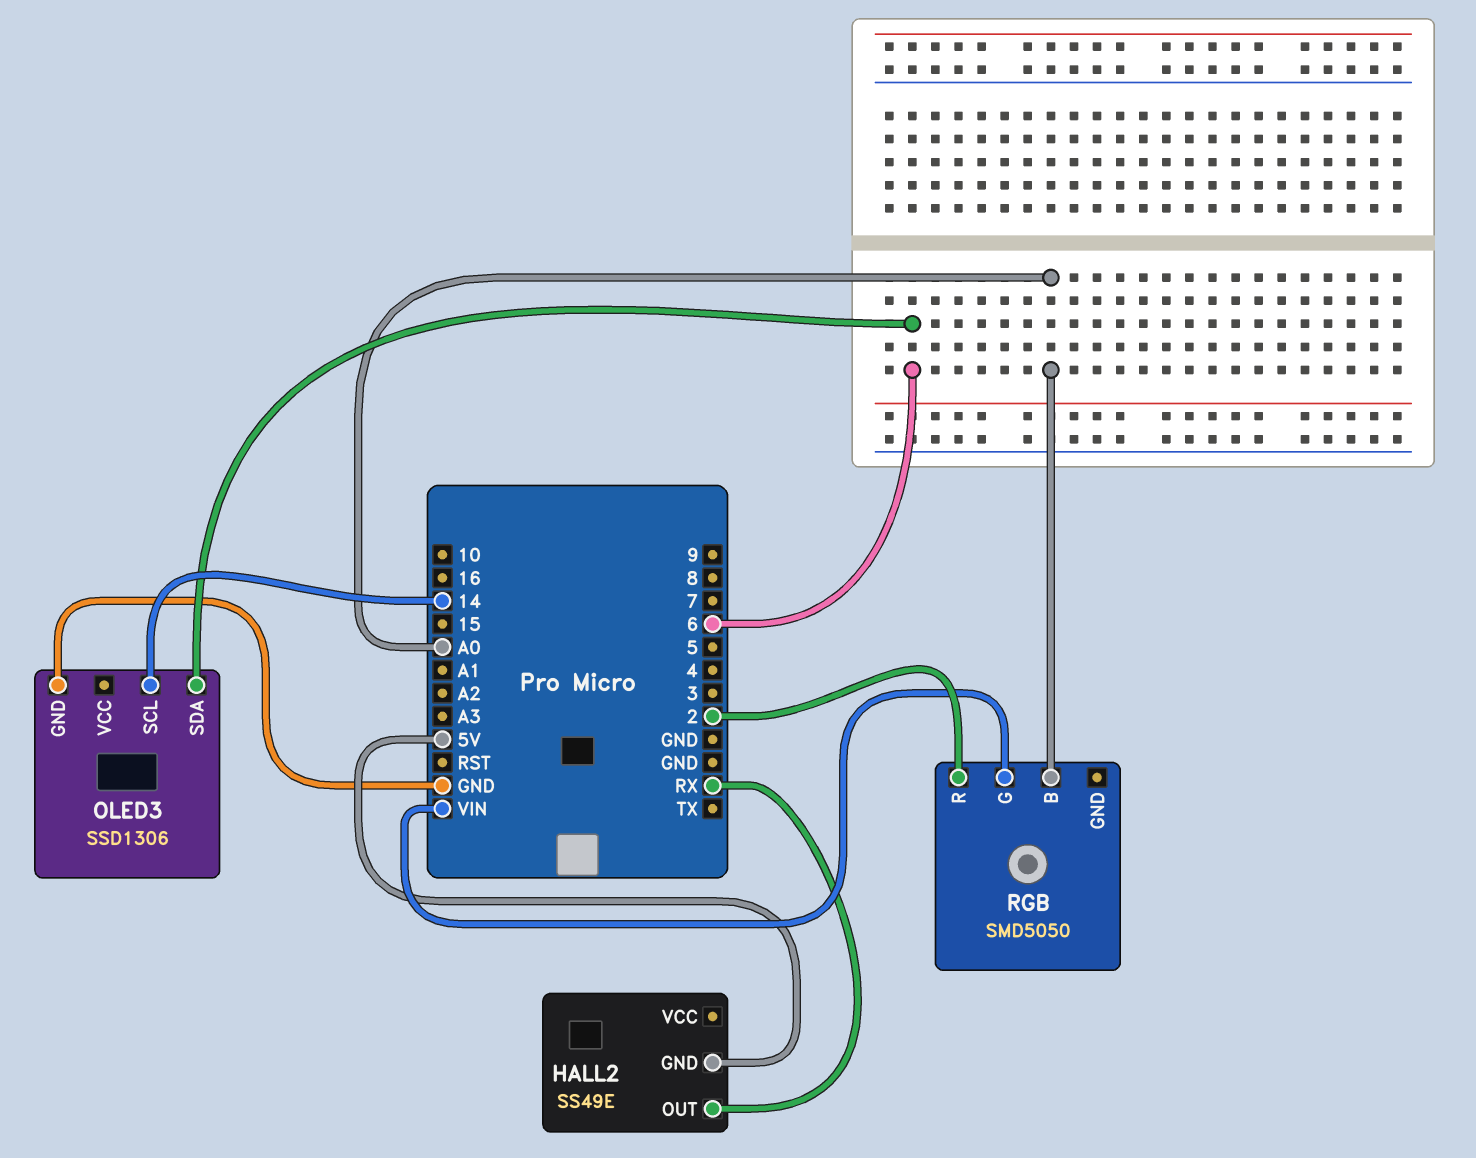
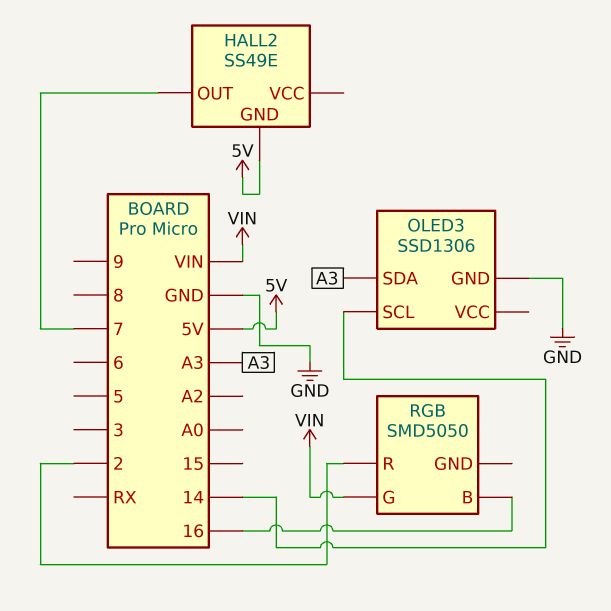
HALL2 pin OUT: RX -> 7
OLED3 pin SDA: 6 -> A3
RGB pin B: A0 -> 16

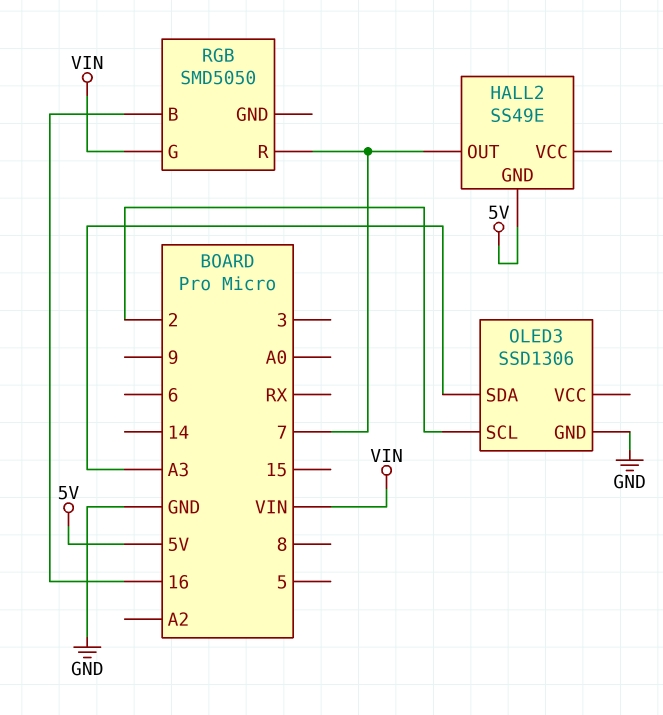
OLED3 pin SCL: 14 -> 2
RGB pin R: 2 -> 7

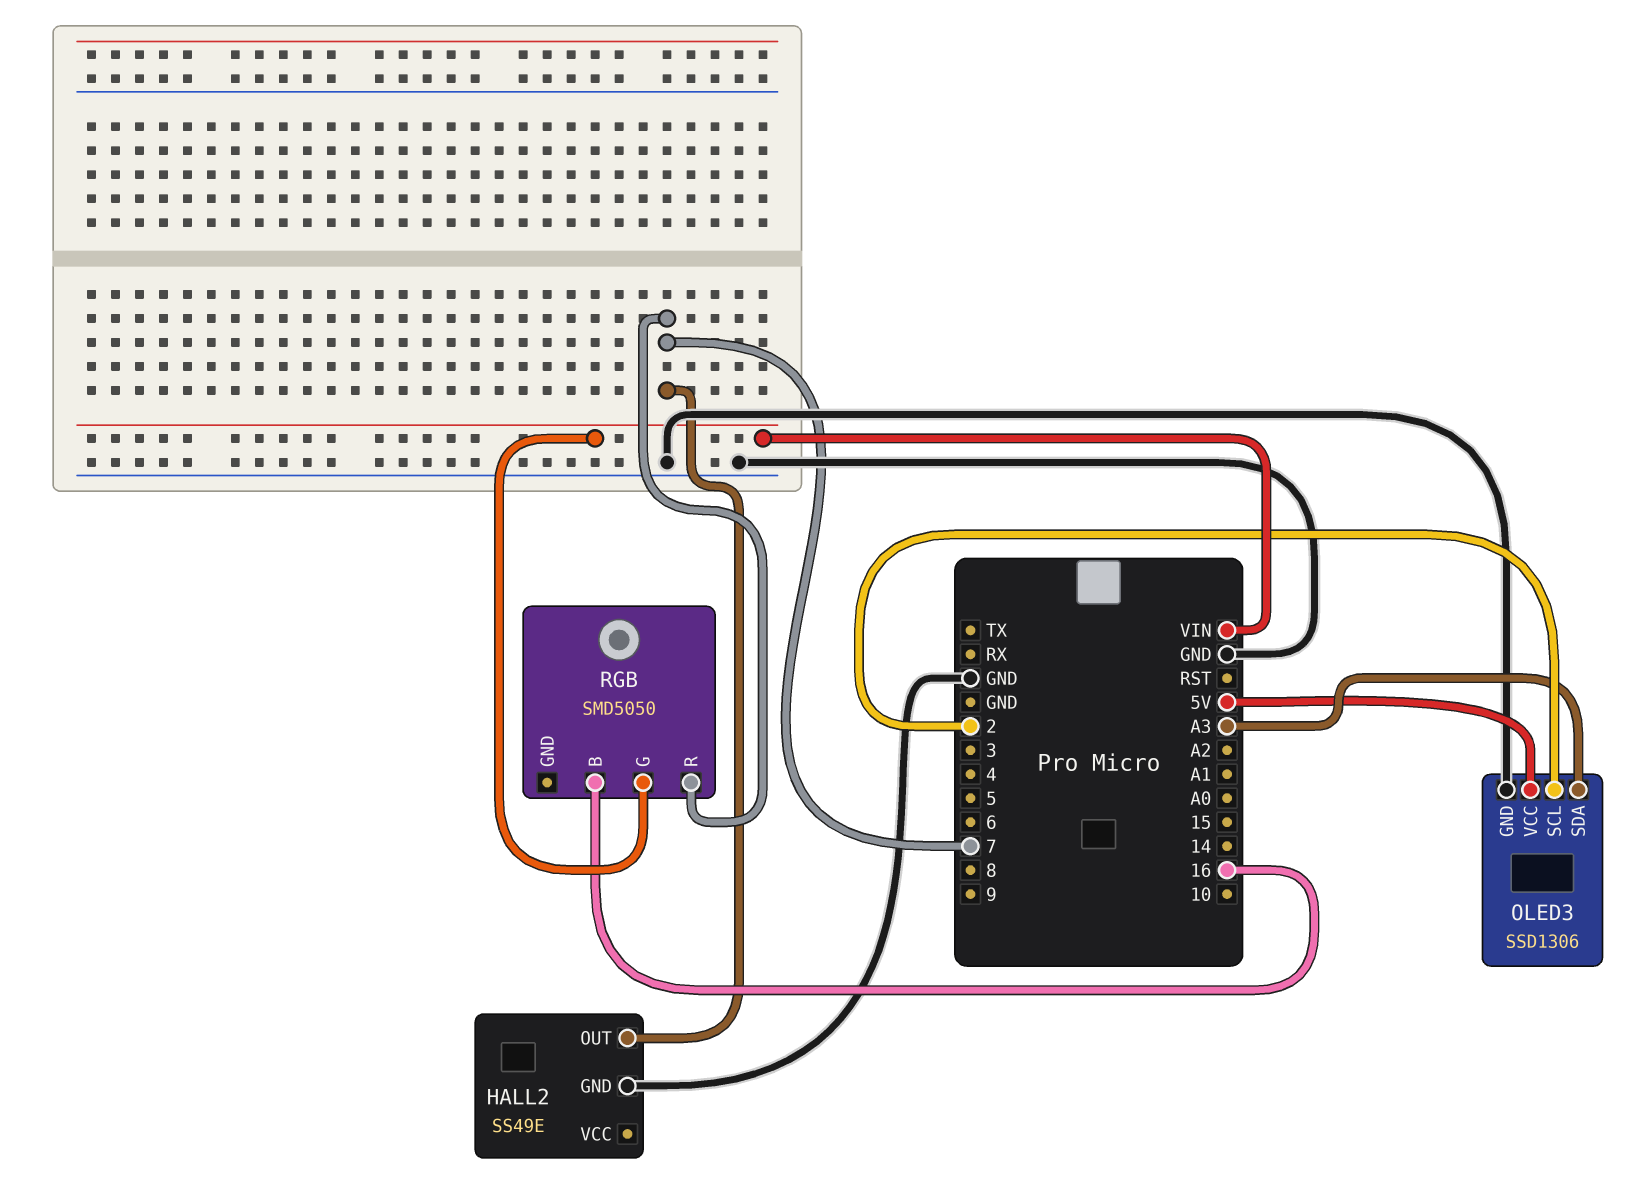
HALL2 pin GND: 5V -> GND
OLED3 pin VCC: none -> 5V

